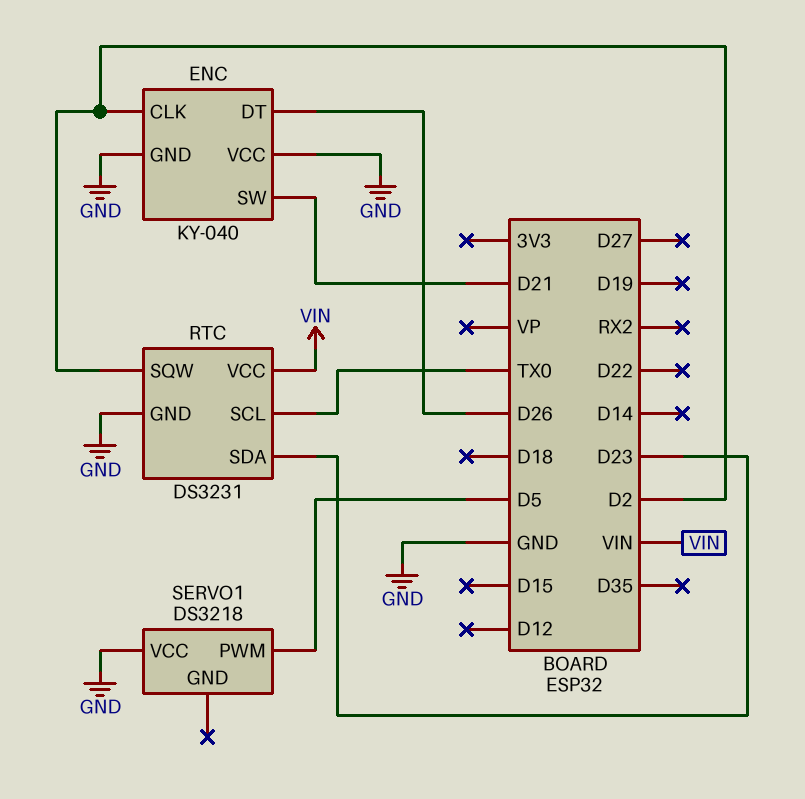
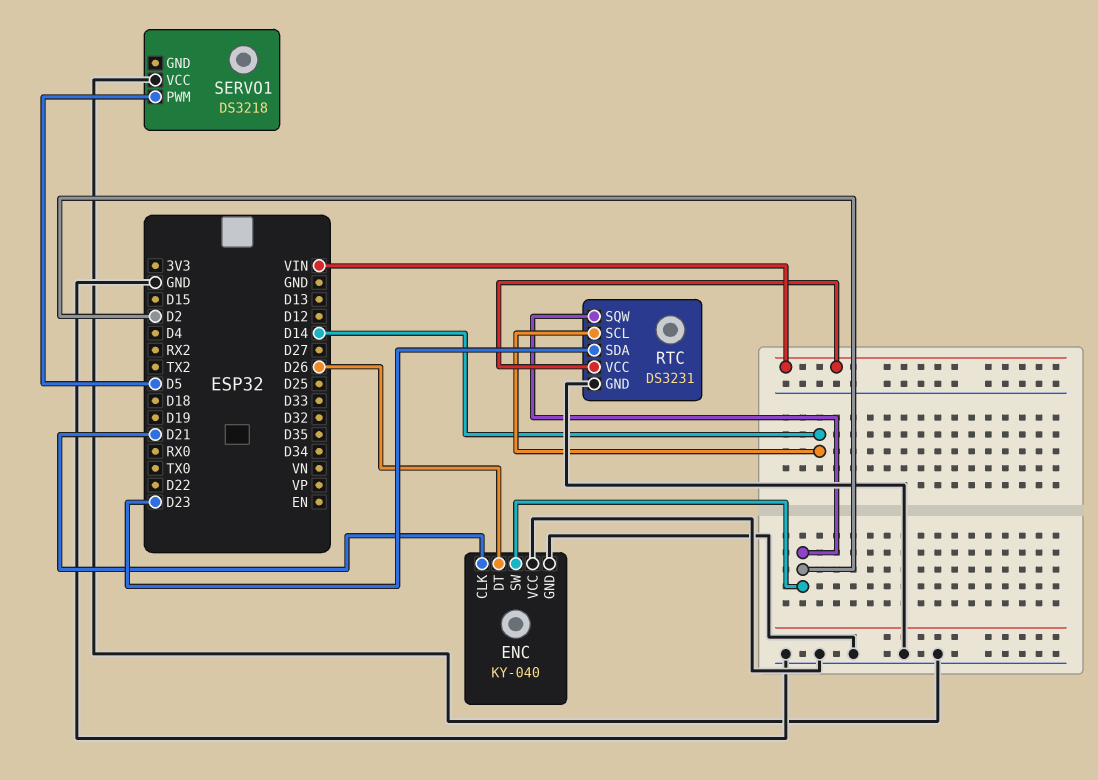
ENC pin CLK: D2 -> D21
ENC pin SW: D21 -> D2
RTC pin SCL: TX0 -> D14

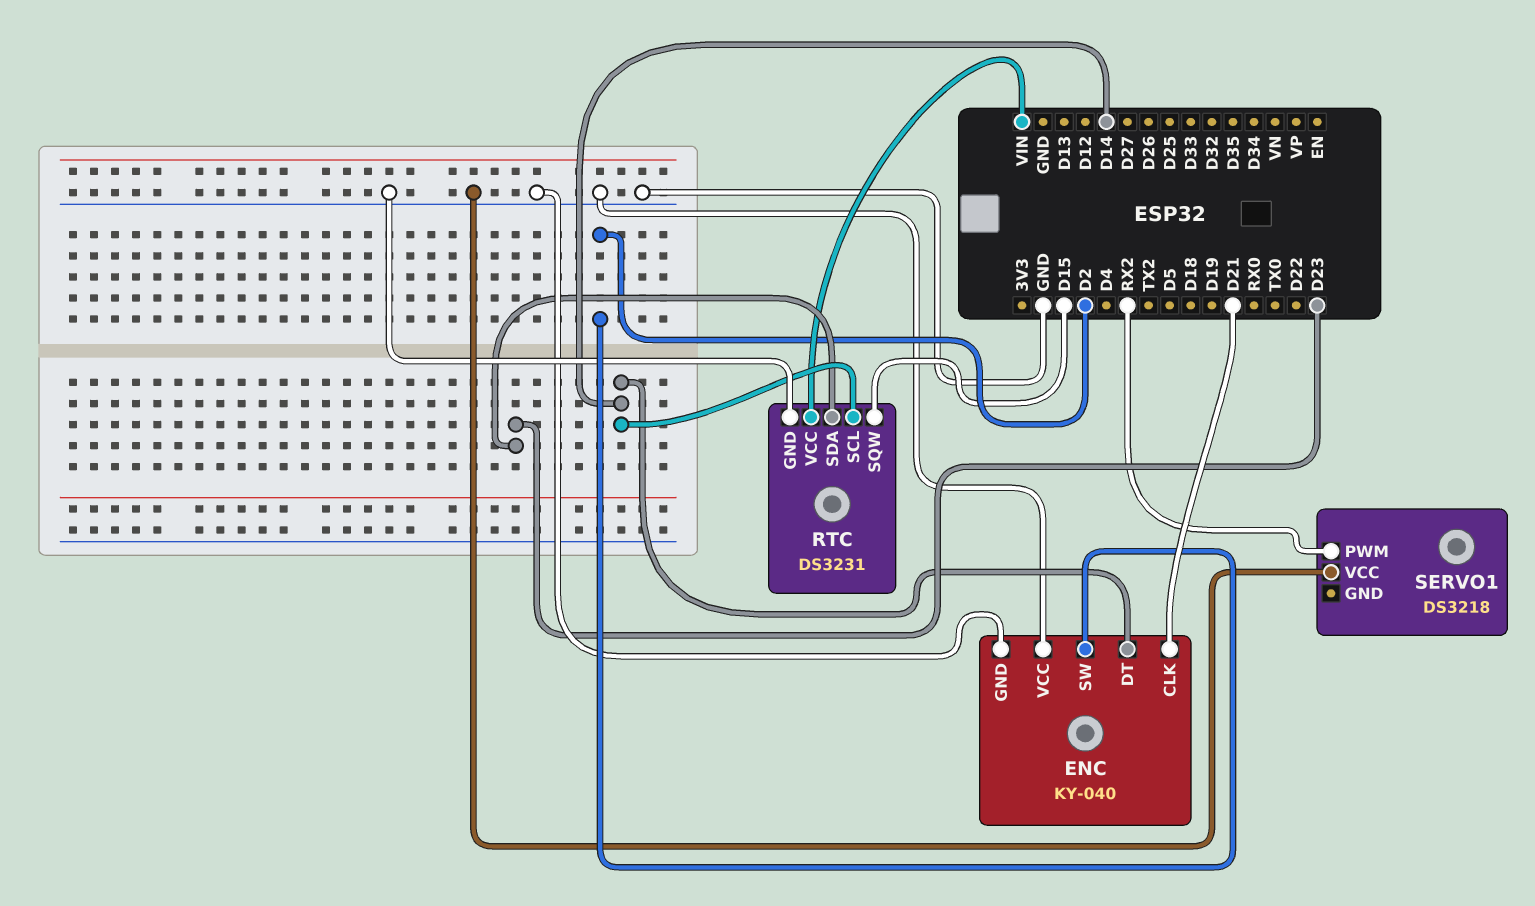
ENC pin DT: D26 -> D14
RTC pin SQW: D2 -> D15
SERVO1 pin PWM: D5 -> RX2

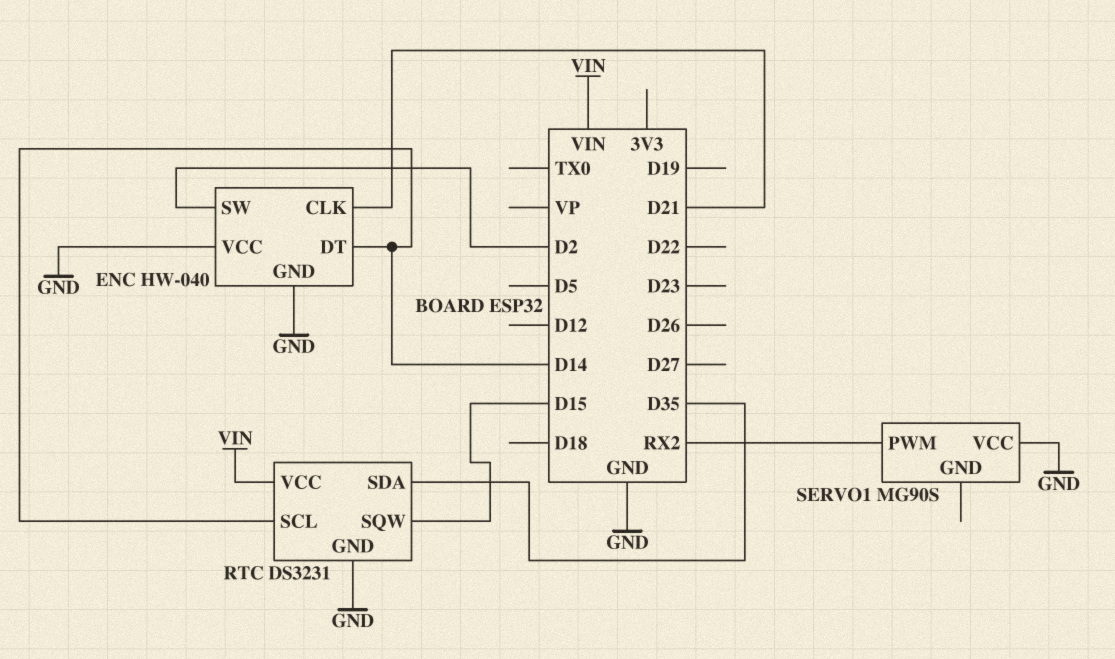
ENC: KY-040 -> HW-040
RTC pin SDA: D23 -> D35
SERVO1: DS3218 -> MG90S

